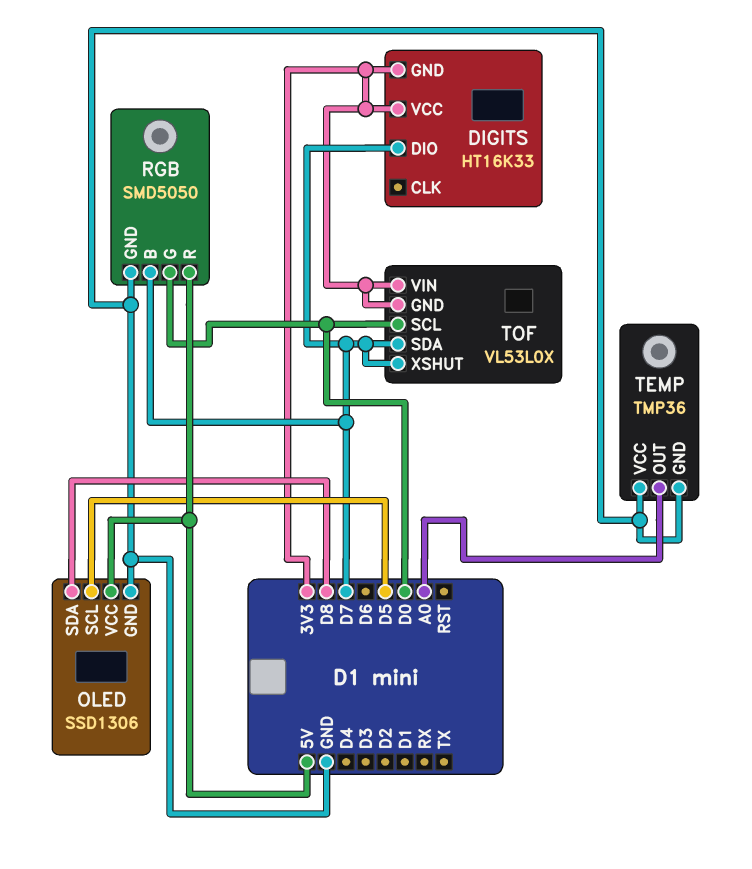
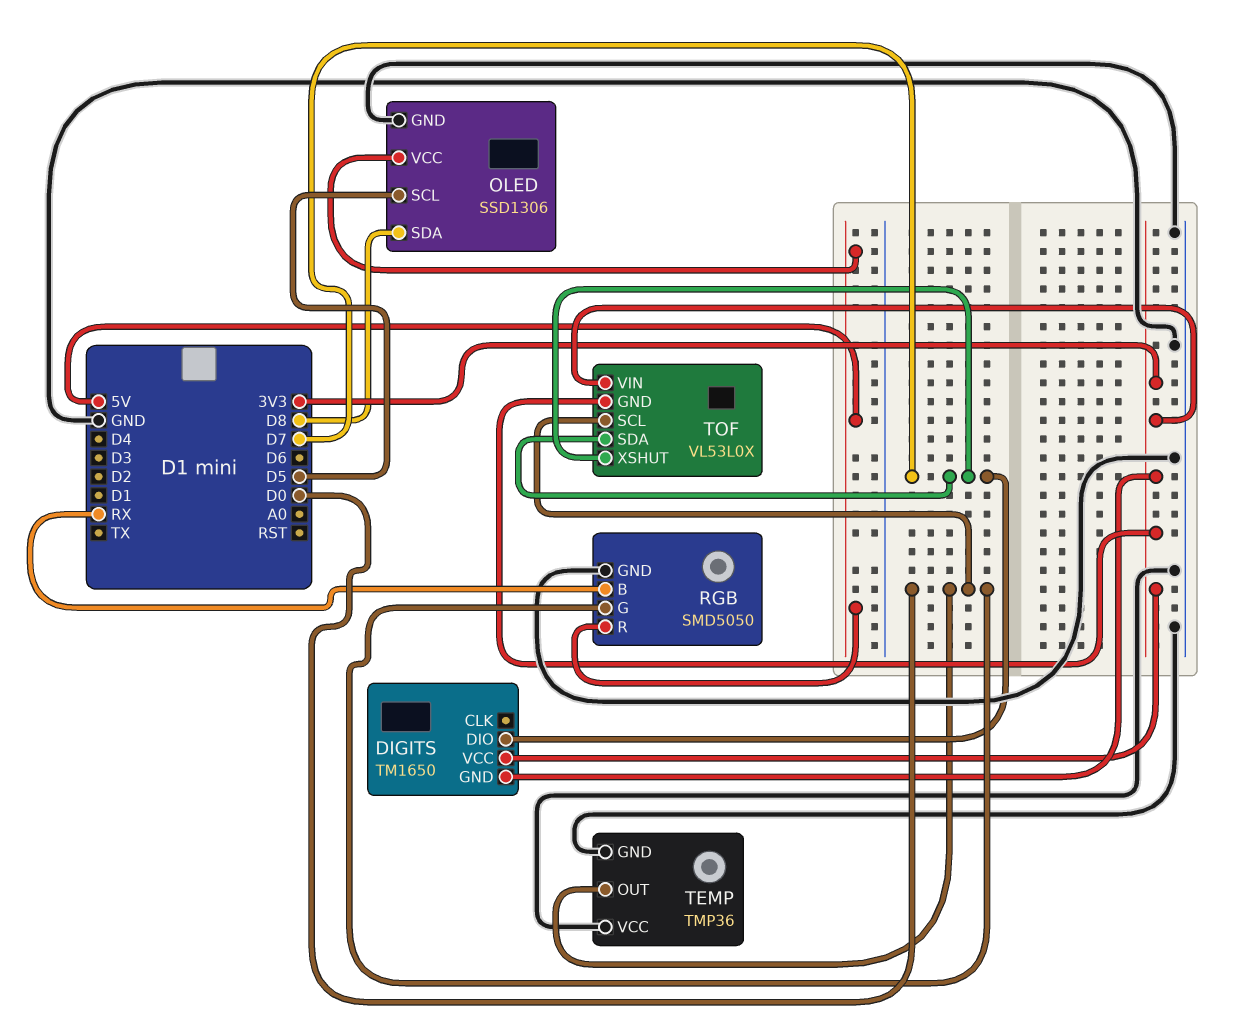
DIGITS: HT16K33 -> TM1650
RGB pin B: D7 -> RX
TEMP pin OUT: A0 -> D0

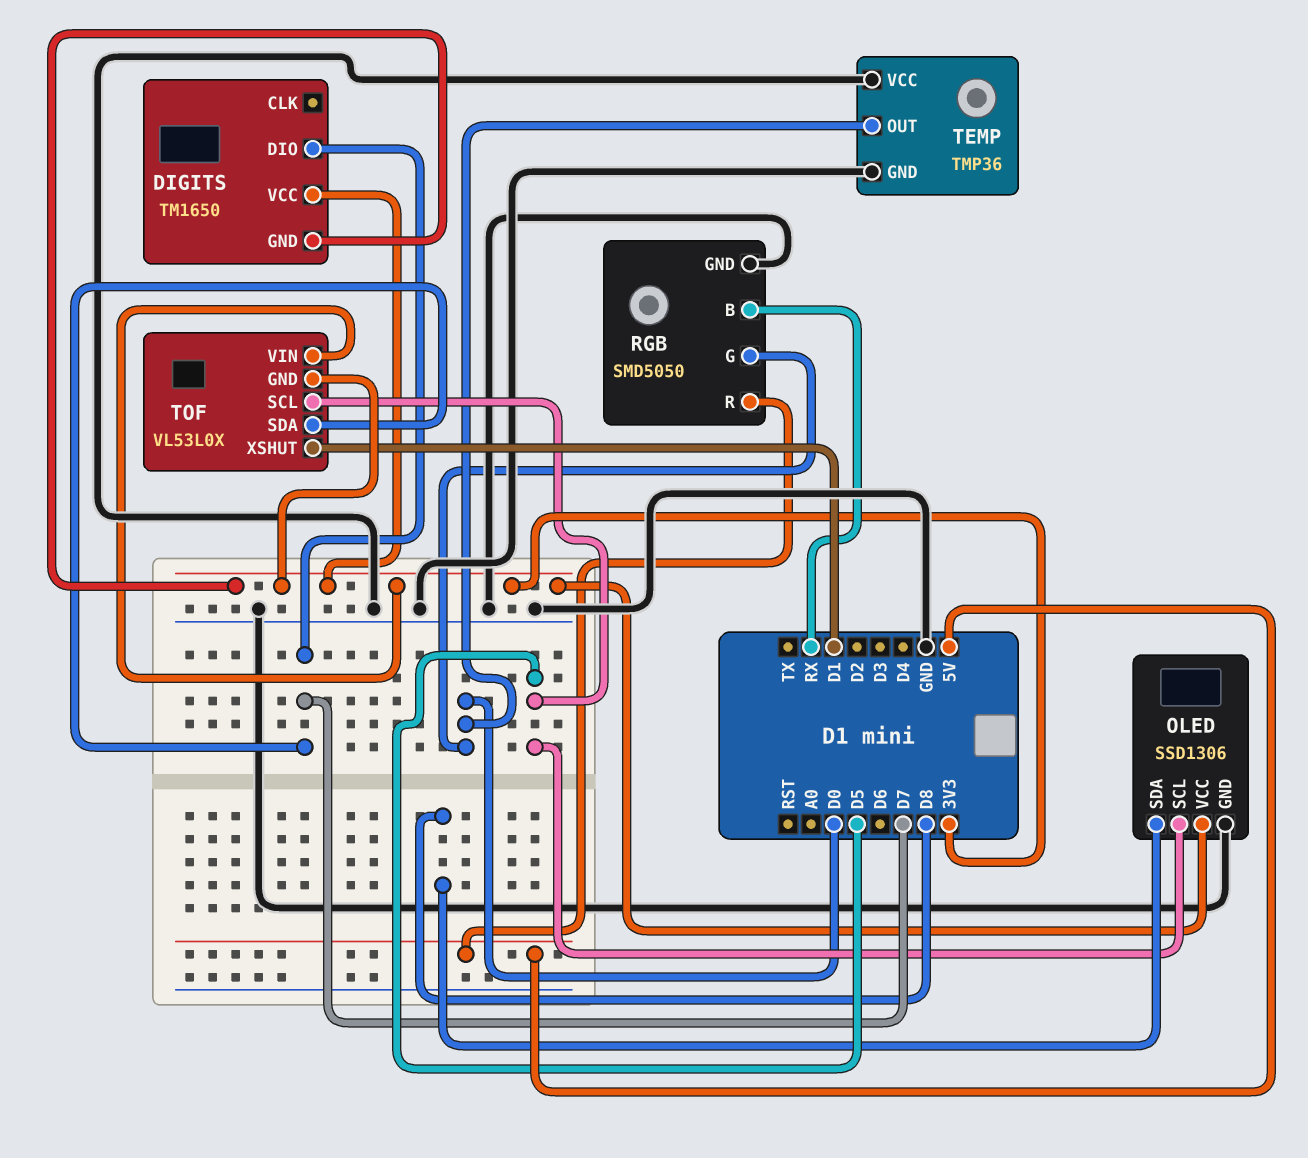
OLED pin VCC: 5V -> 3V3
TOF pin SCL: D0 -> D5
TOF pin XSHUT: D7 -> D1

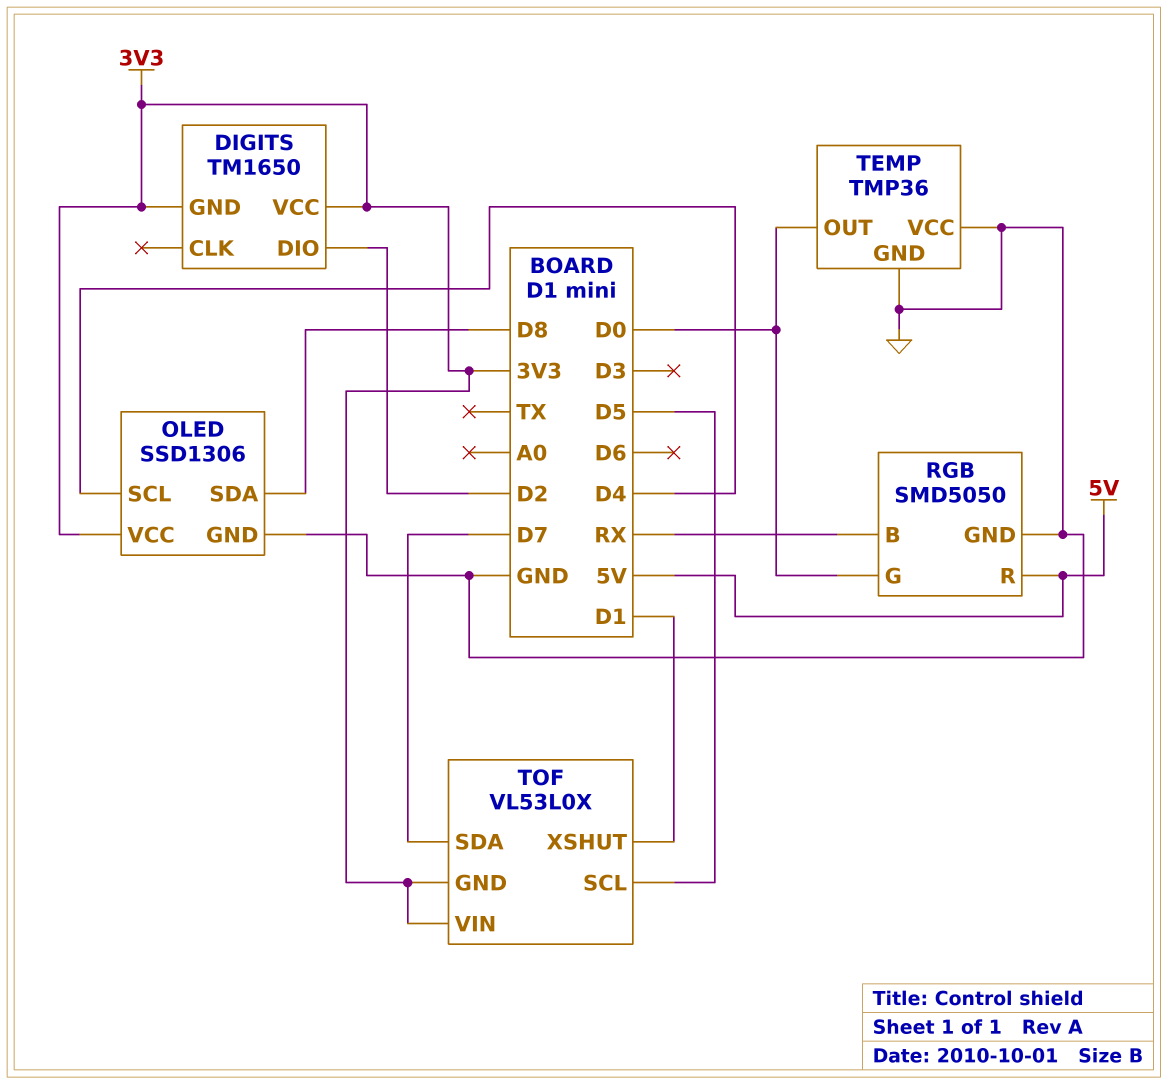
DIGITS pin DIO: D7 -> D2
OLED pin SCL: D5 -> D4

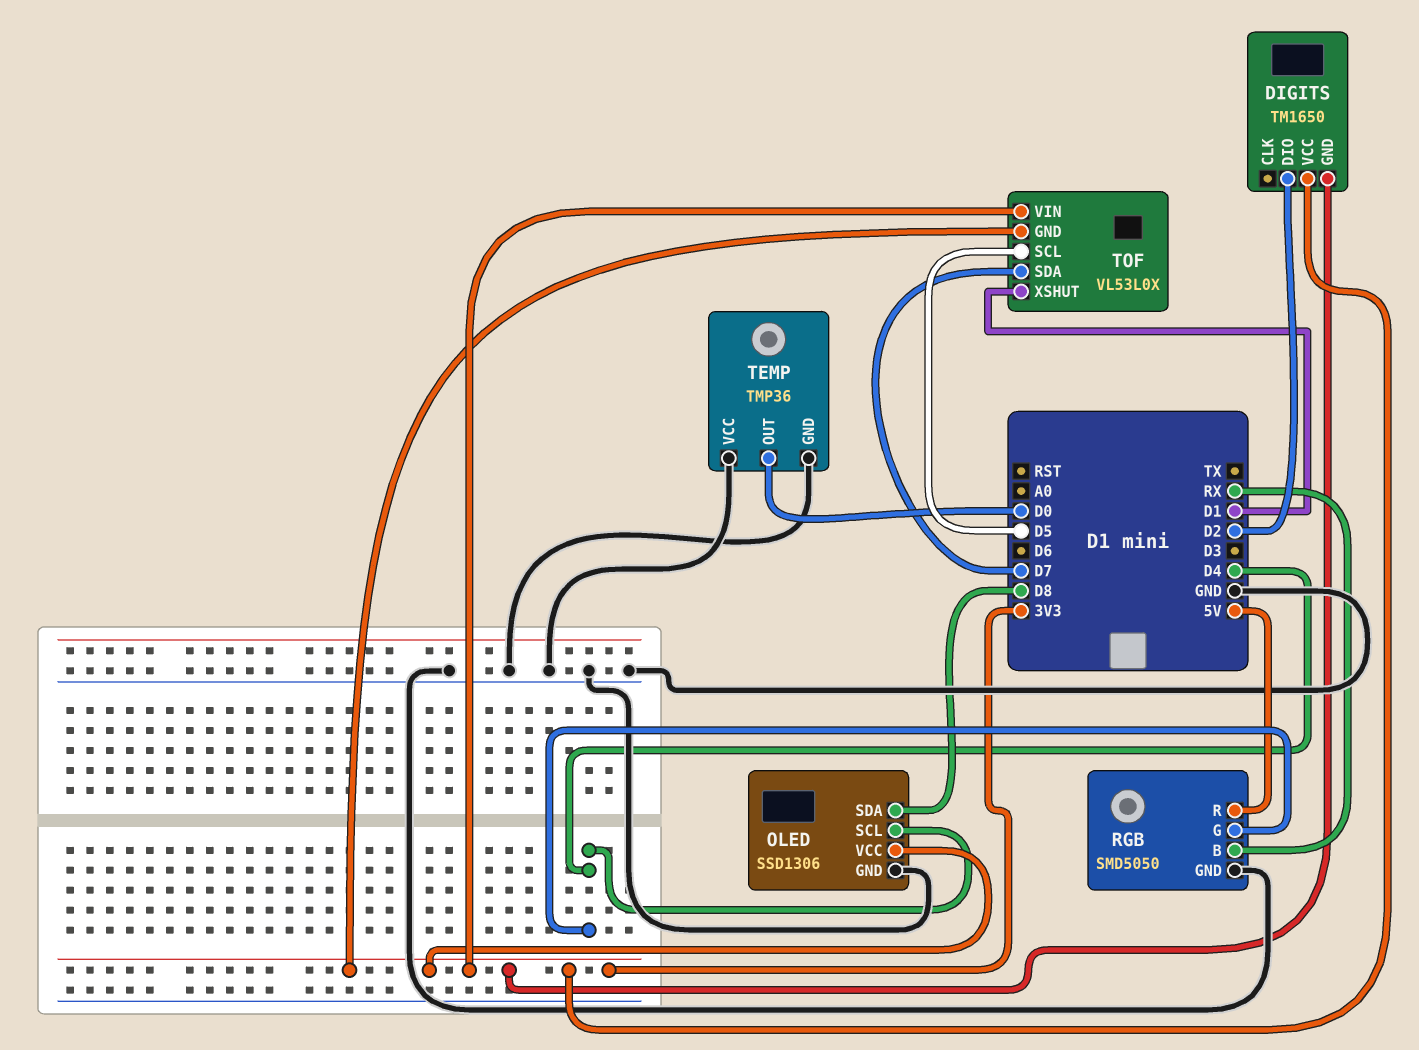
RGB pin G: D0 -> D4

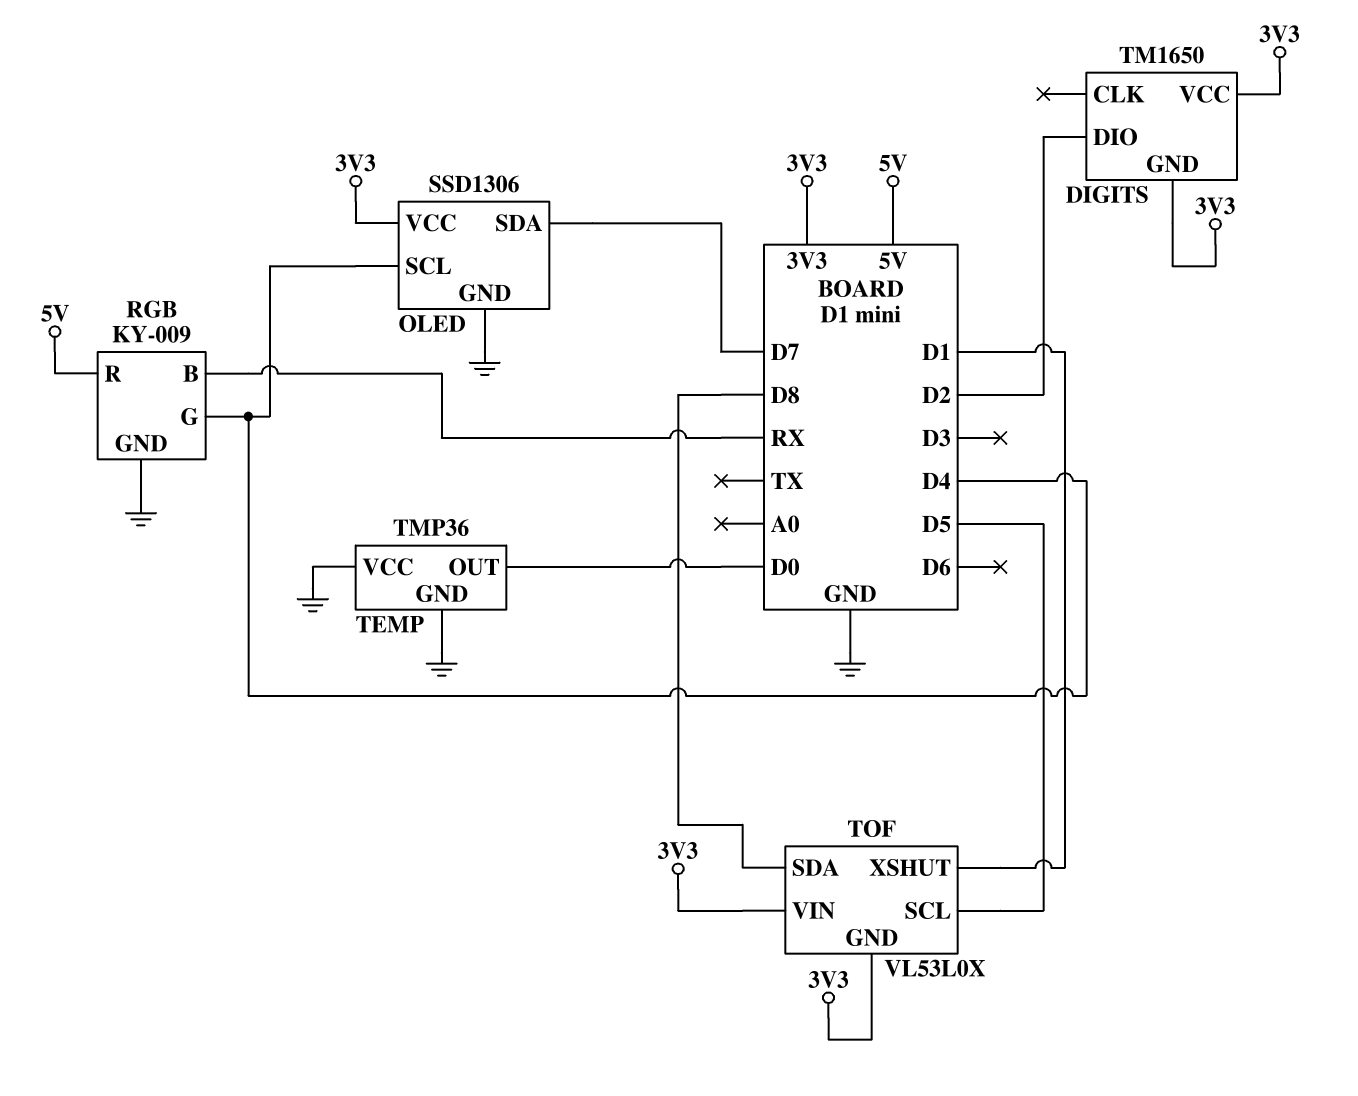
OLED pin SDA: D8 -> D7
RGB: SMD5050 -> KY-009
TOF pin SDA: D7 -> D8

